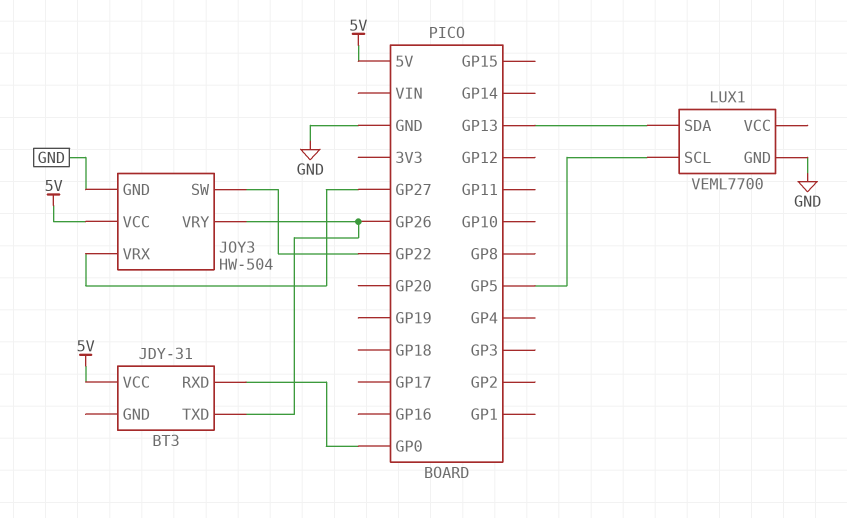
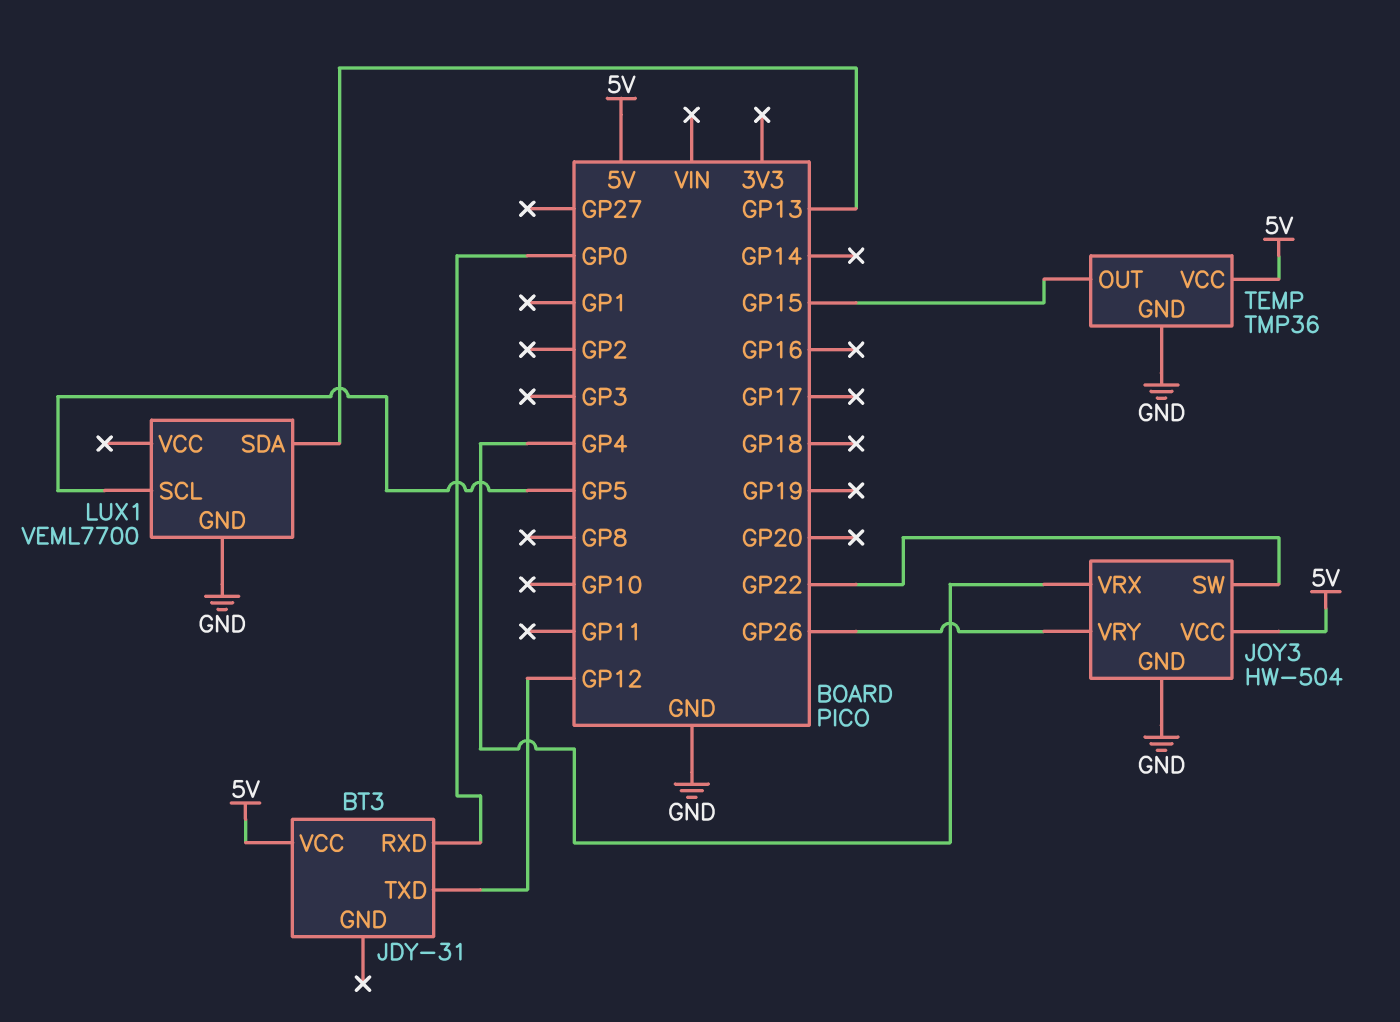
BT3 pin TXD: GP26 -> GP12
JOY3 pin VRX: GP27 -> GP4
TEMP: none -> TMP36
TEMP pin GND: none -> GND
TEMP pin OUT: none -> GP15
TEMP pin VCC: none -> 5V

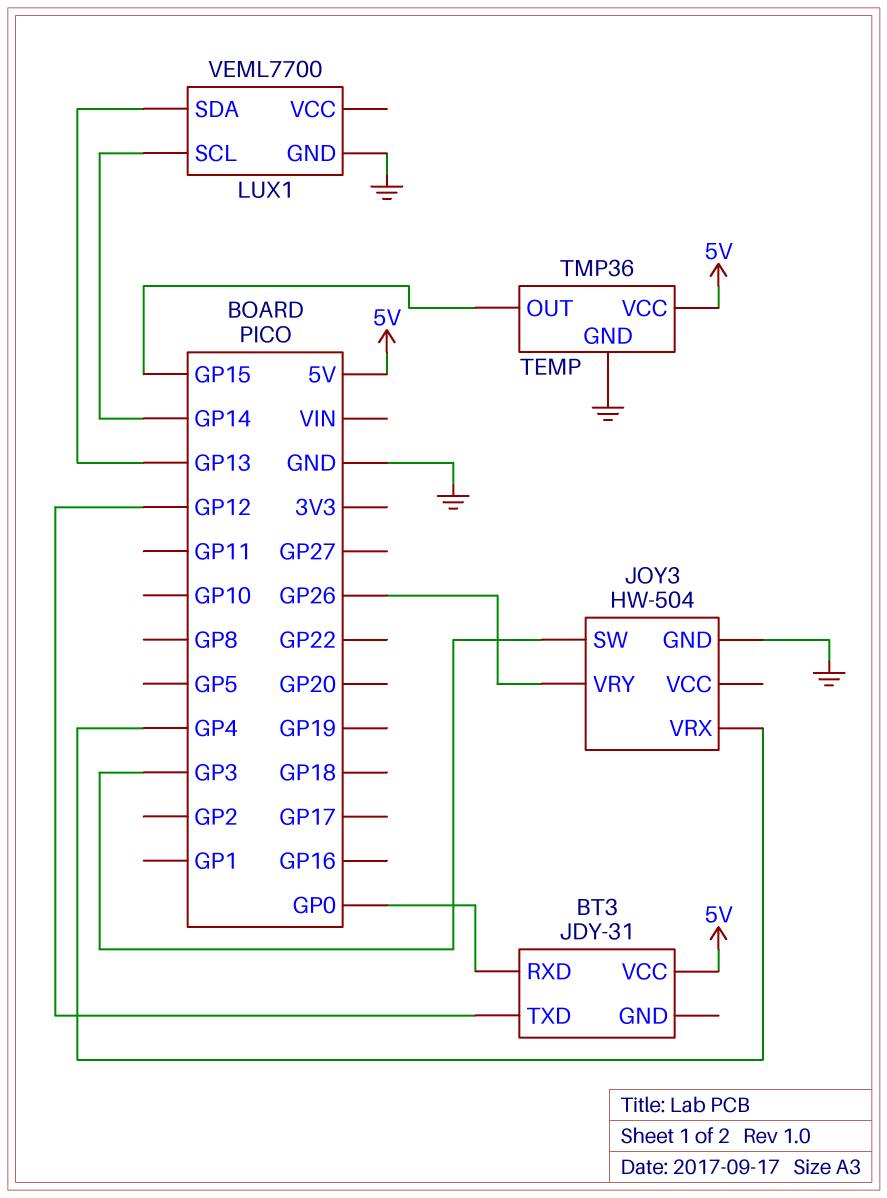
JOY3 pin SW: GP22 -> GP3
JOY3 pin VCC: 5V -> none
LUX1 pin SCL: GP5 -> GP14

